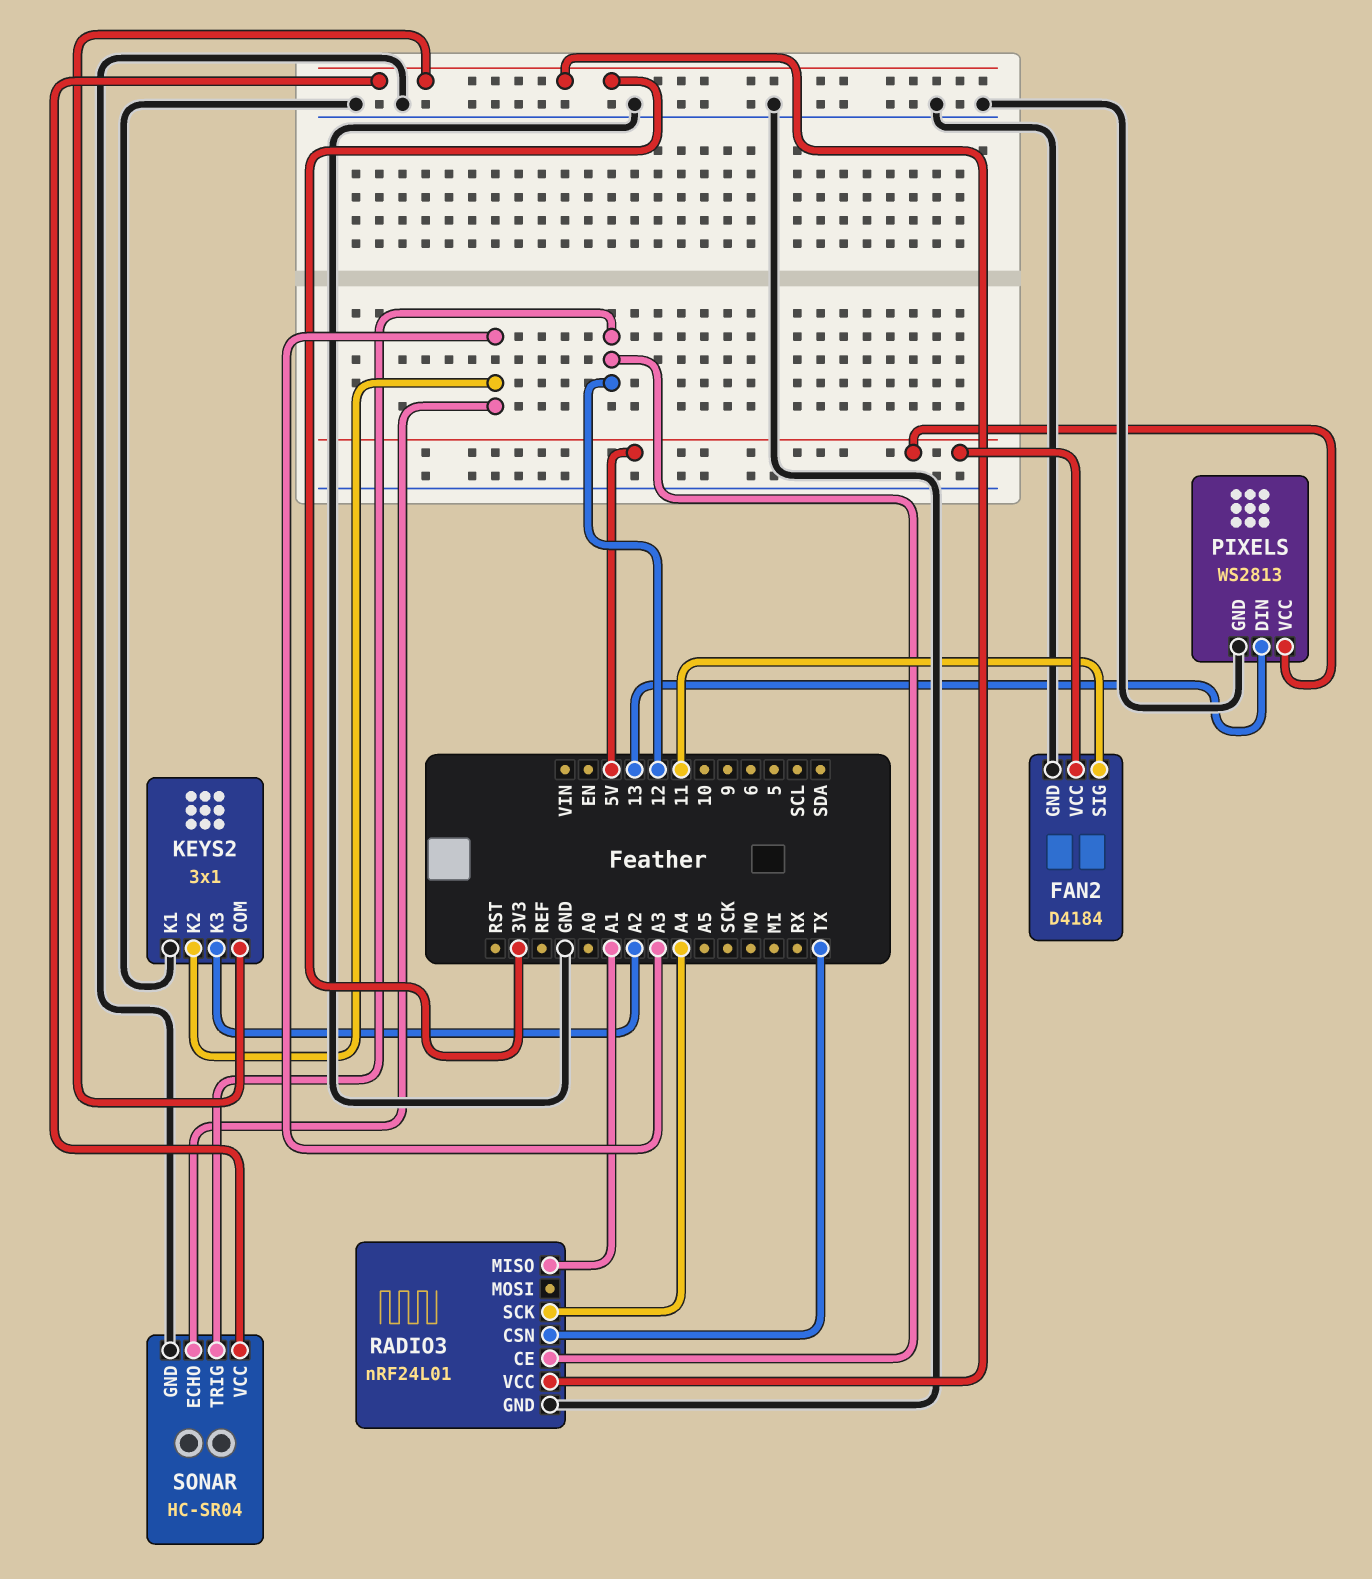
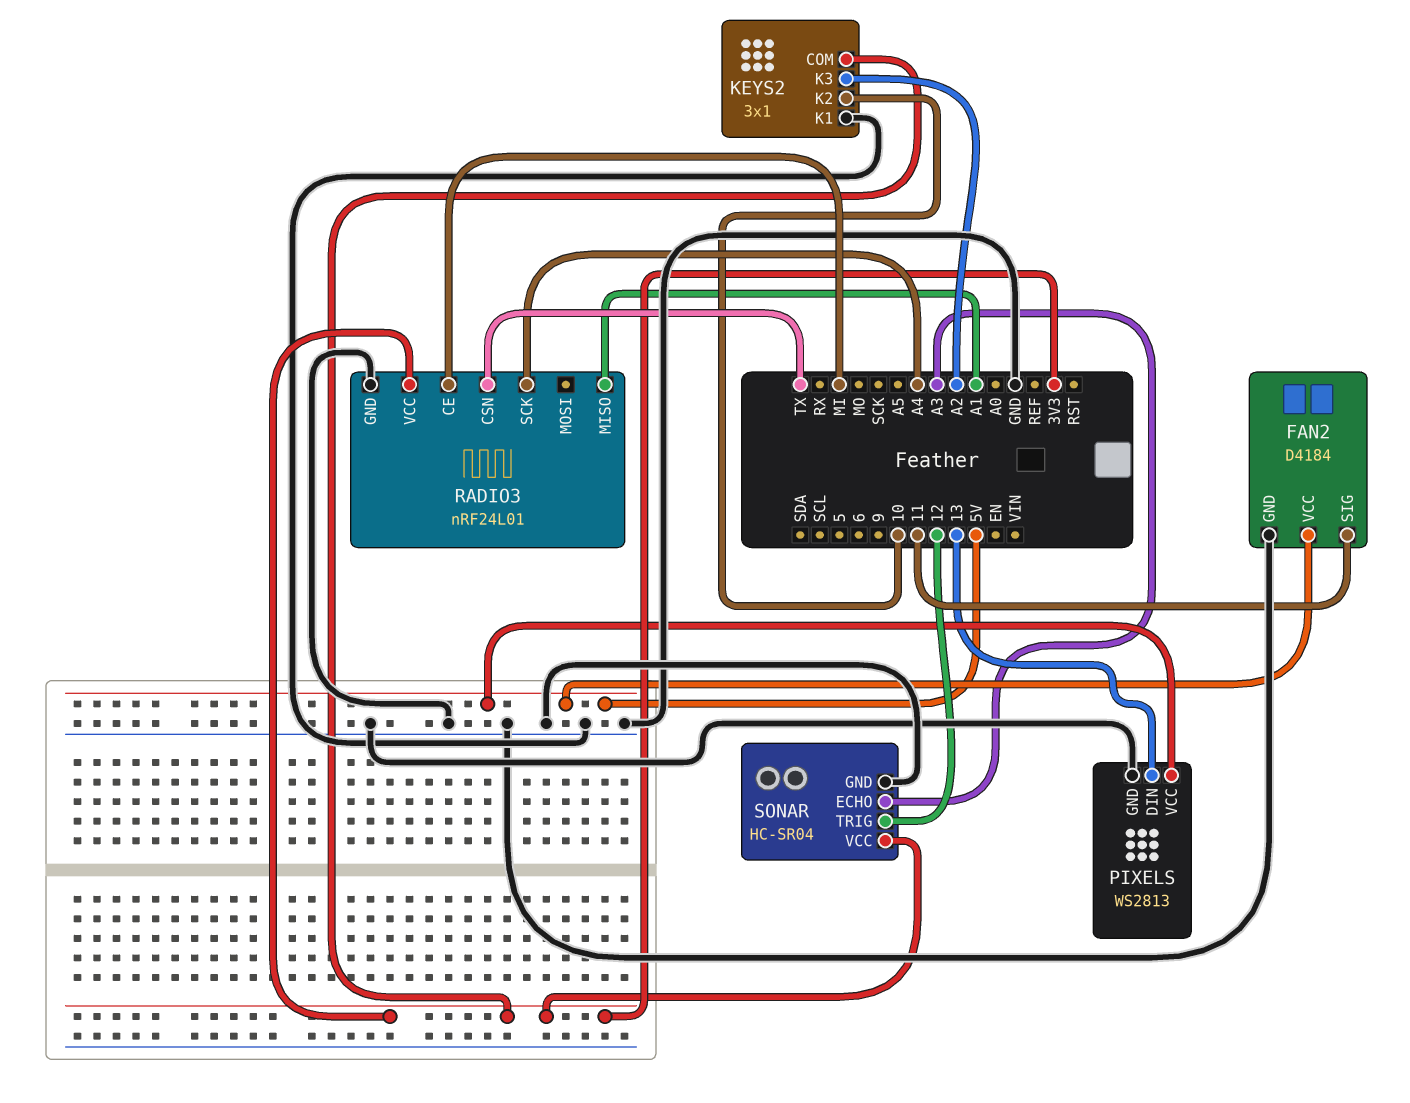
KEYS2 pin K2: A3 -> 10
RADIO3 pin CE: 12 -> MI

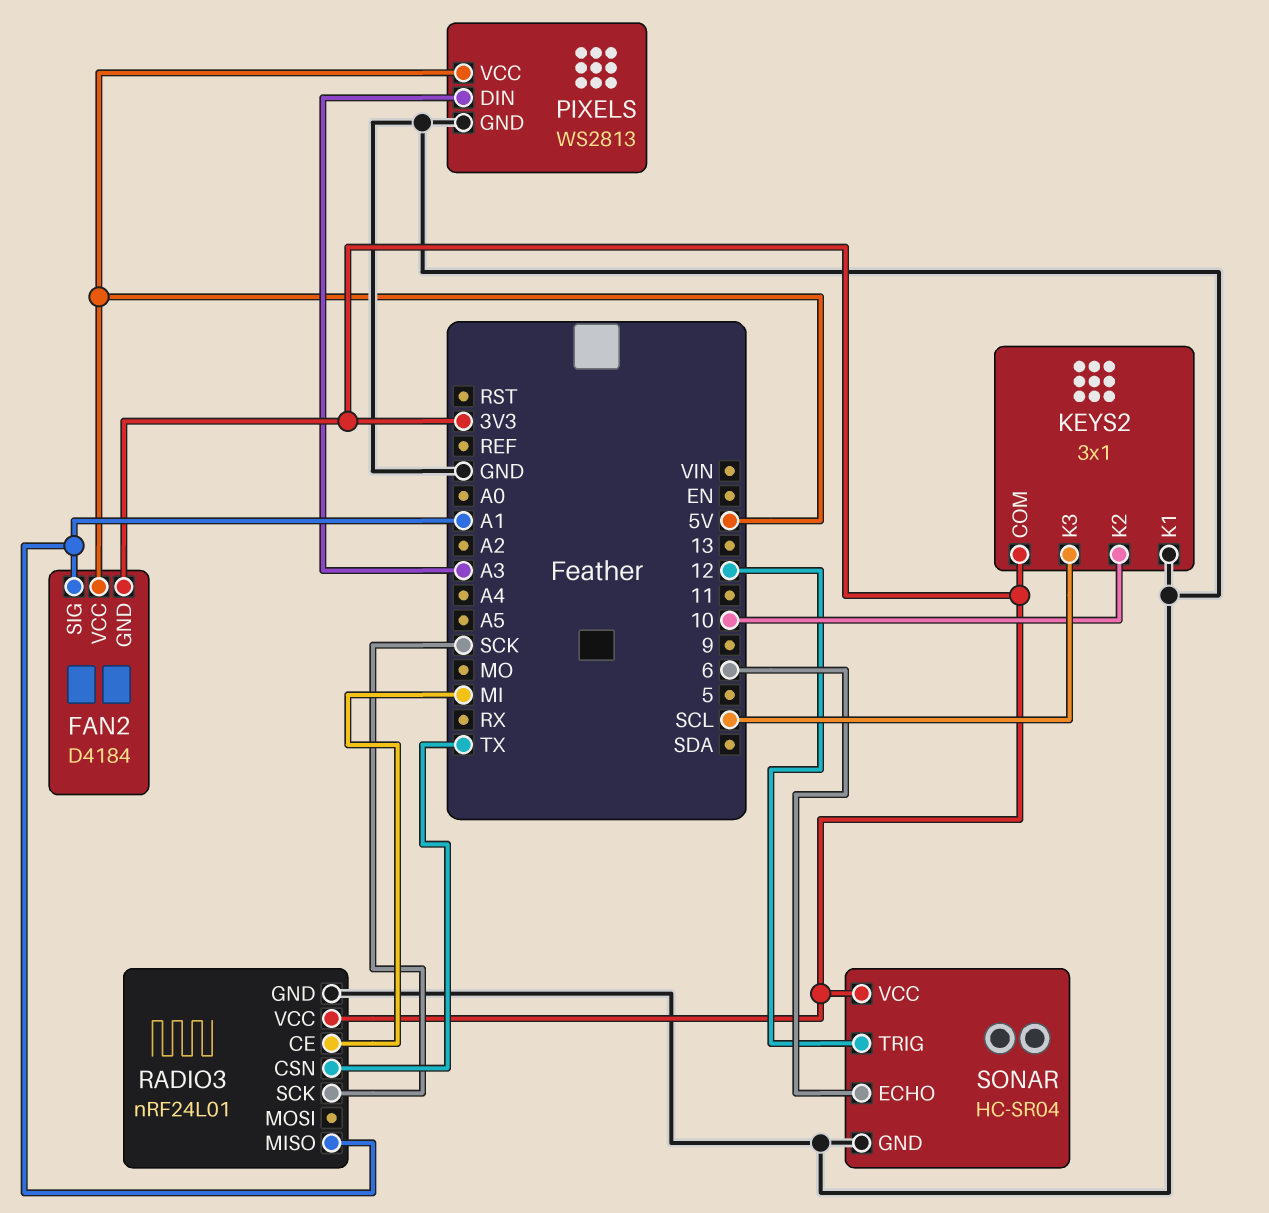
FAN2 pin GND: GND -> 3V3
FAN2 pin SIG: 11 -> A1
KEYS2 pin K3: A2 -> SCL
PIXELS pin DIN: 13 -> A3
RADIO3 pin SCK: A4 -> SCK
SONAR pin ECHO: A3 -> 6

